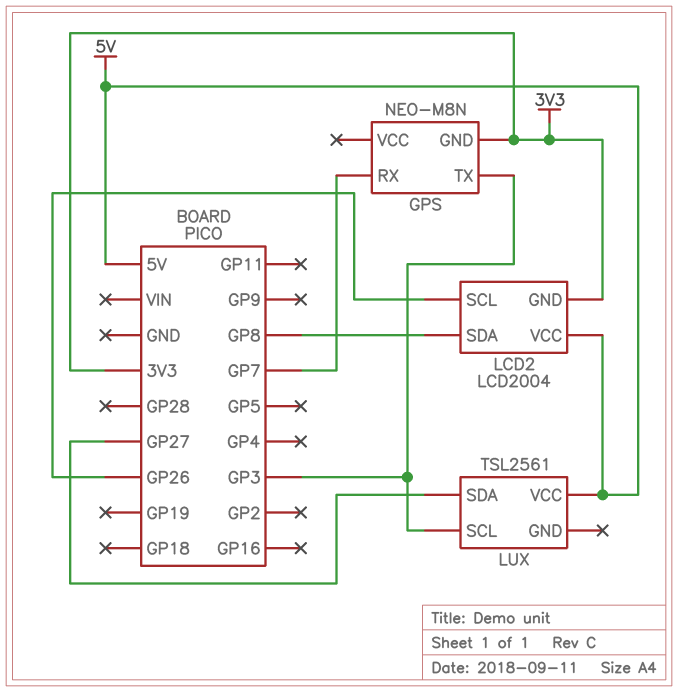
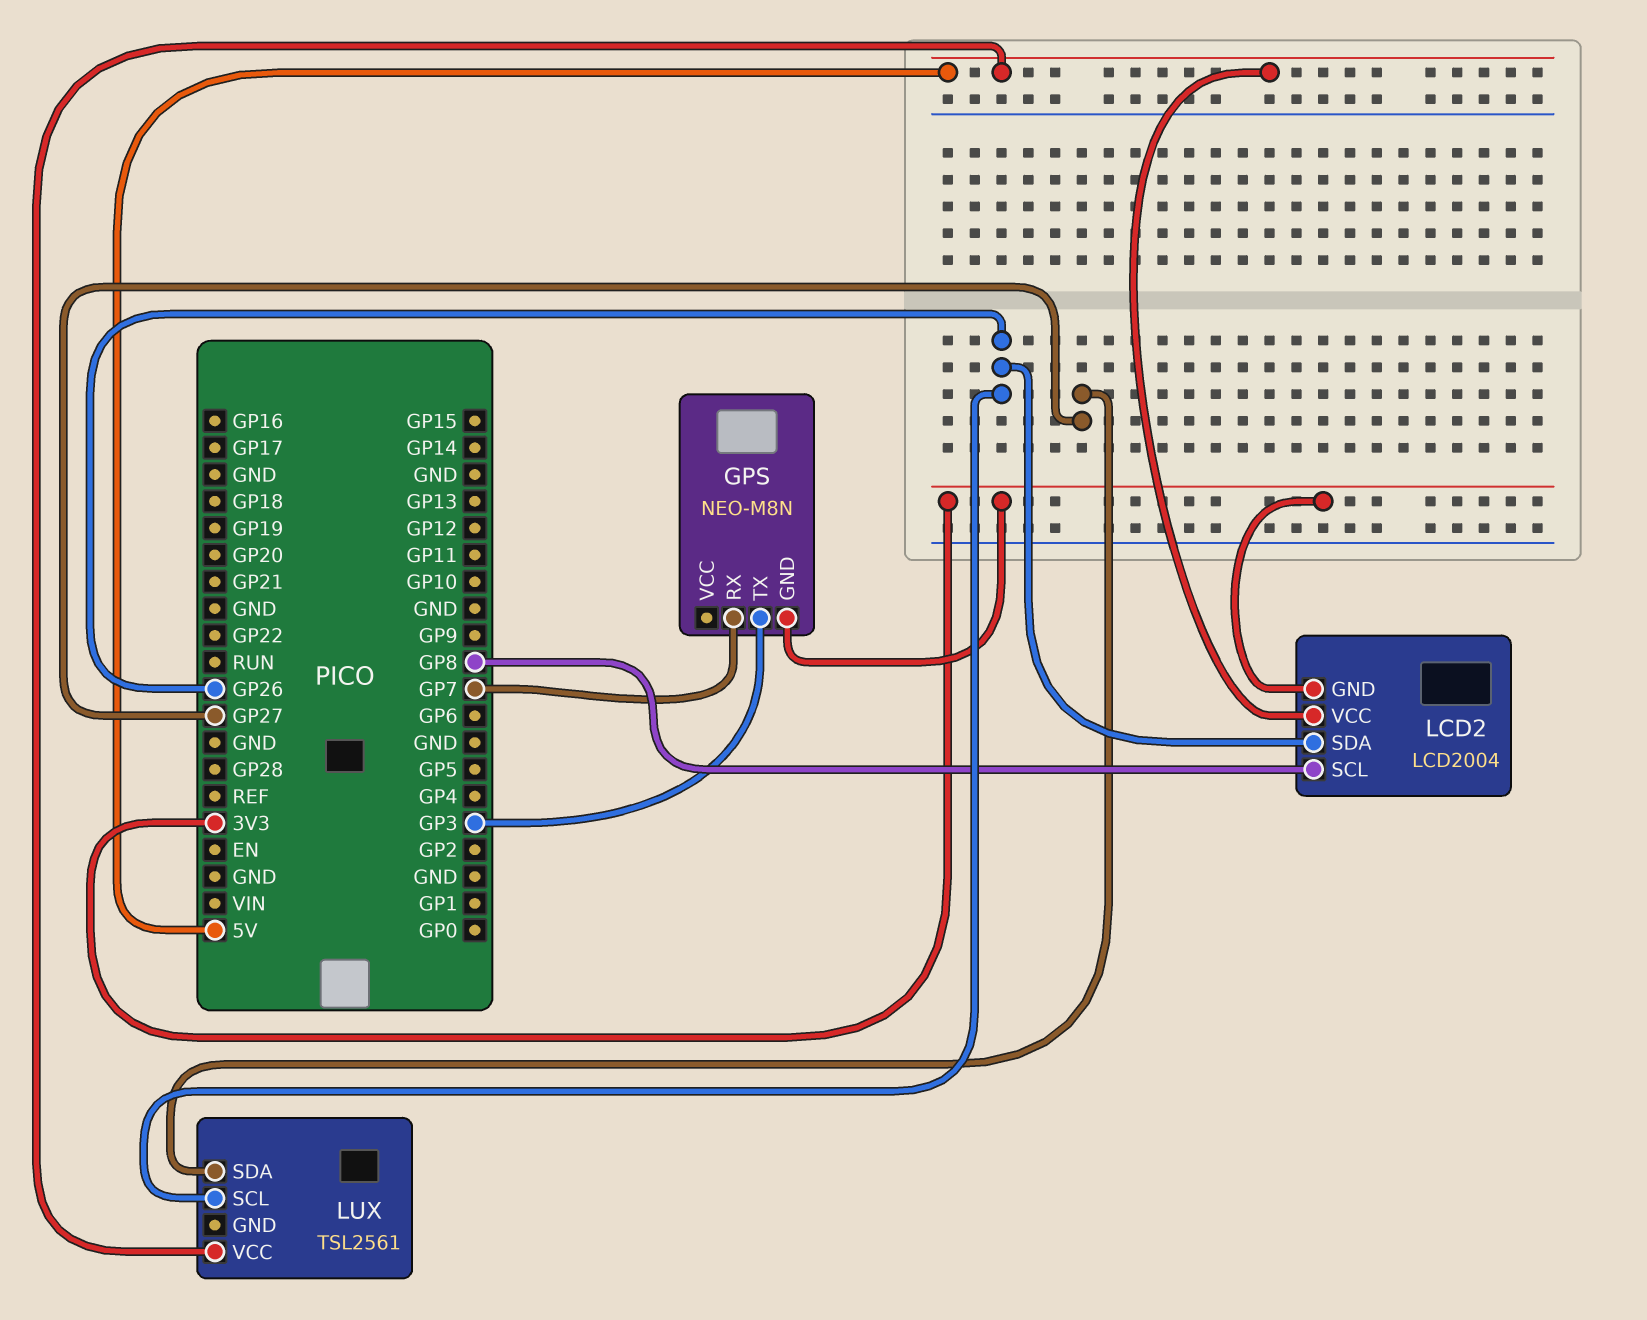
LCD2 pin SCL: GP26 -> GP8
LCD2 pin SDA: GP8 -> GP26
LUX pin SCL: GP3 -> GP26

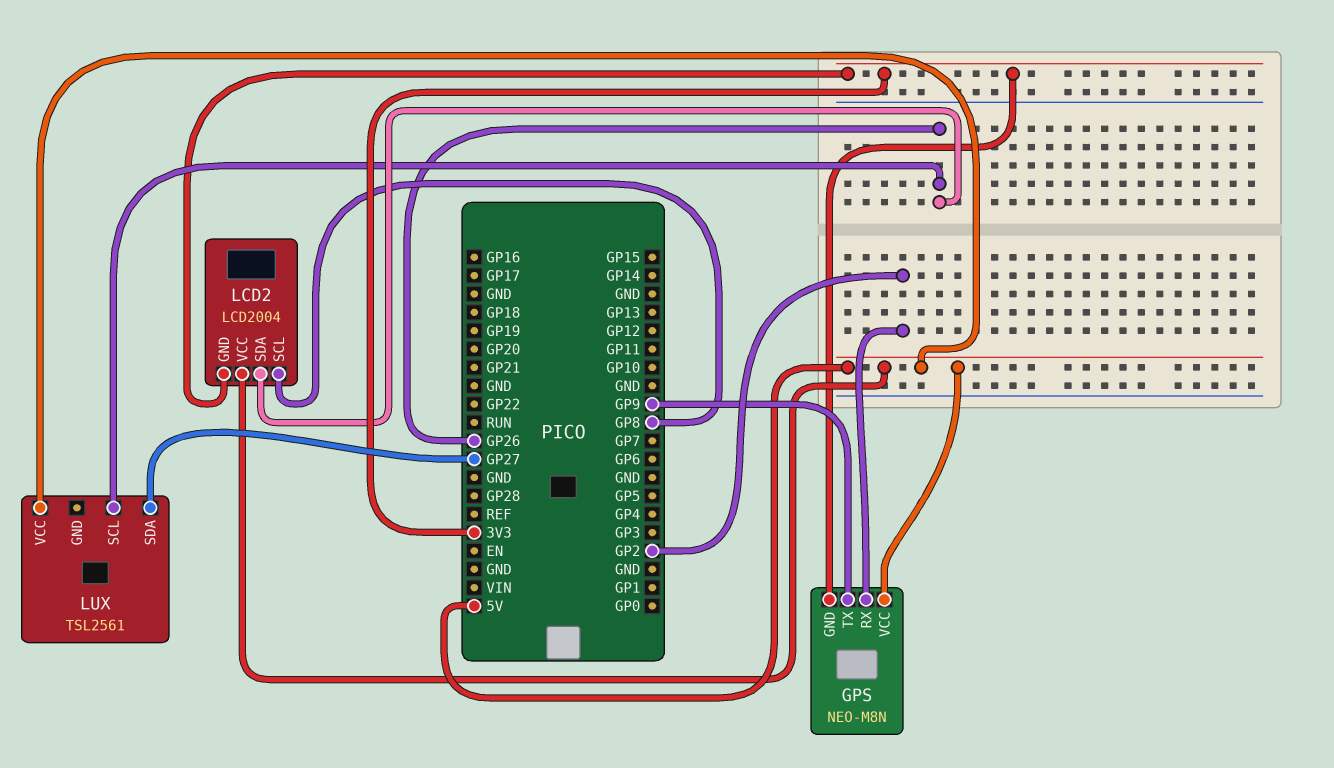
GPS pin RX: GP7 -> GP2
GPS pin TX: GP3 -> GP9
GPS pin VCC: none -> 5V

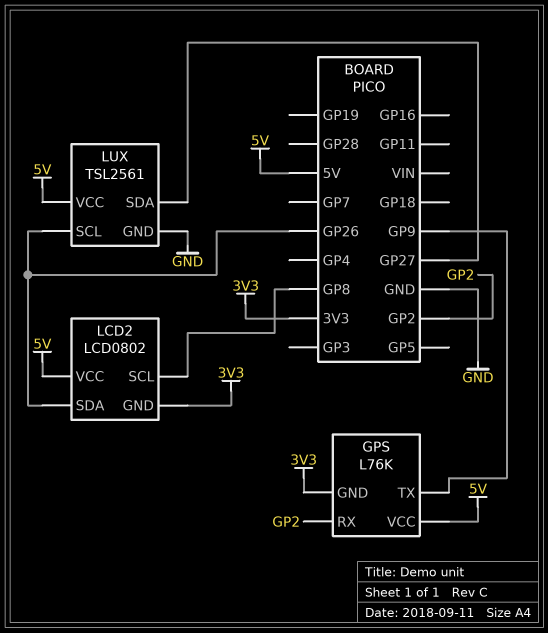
GPS: NEO-M8N -> L76K
LCD2: LCD2004 -> LCD0802
LUX pin GND: none -> GND

